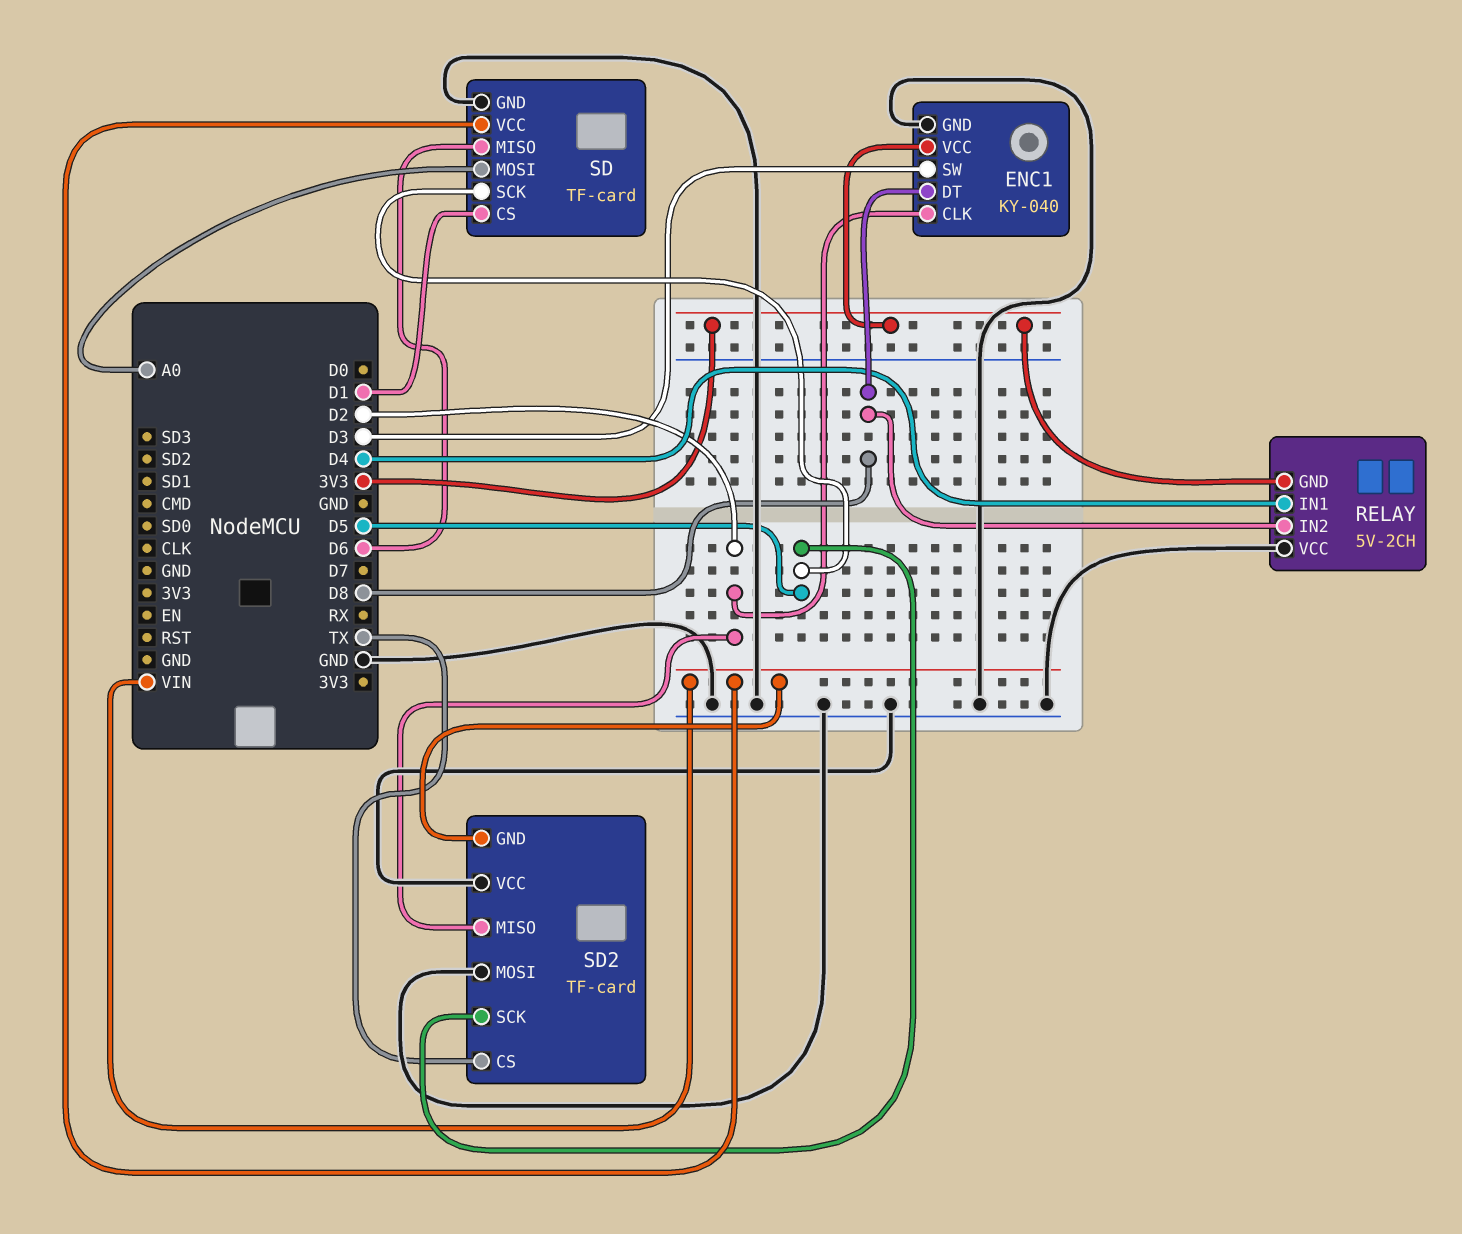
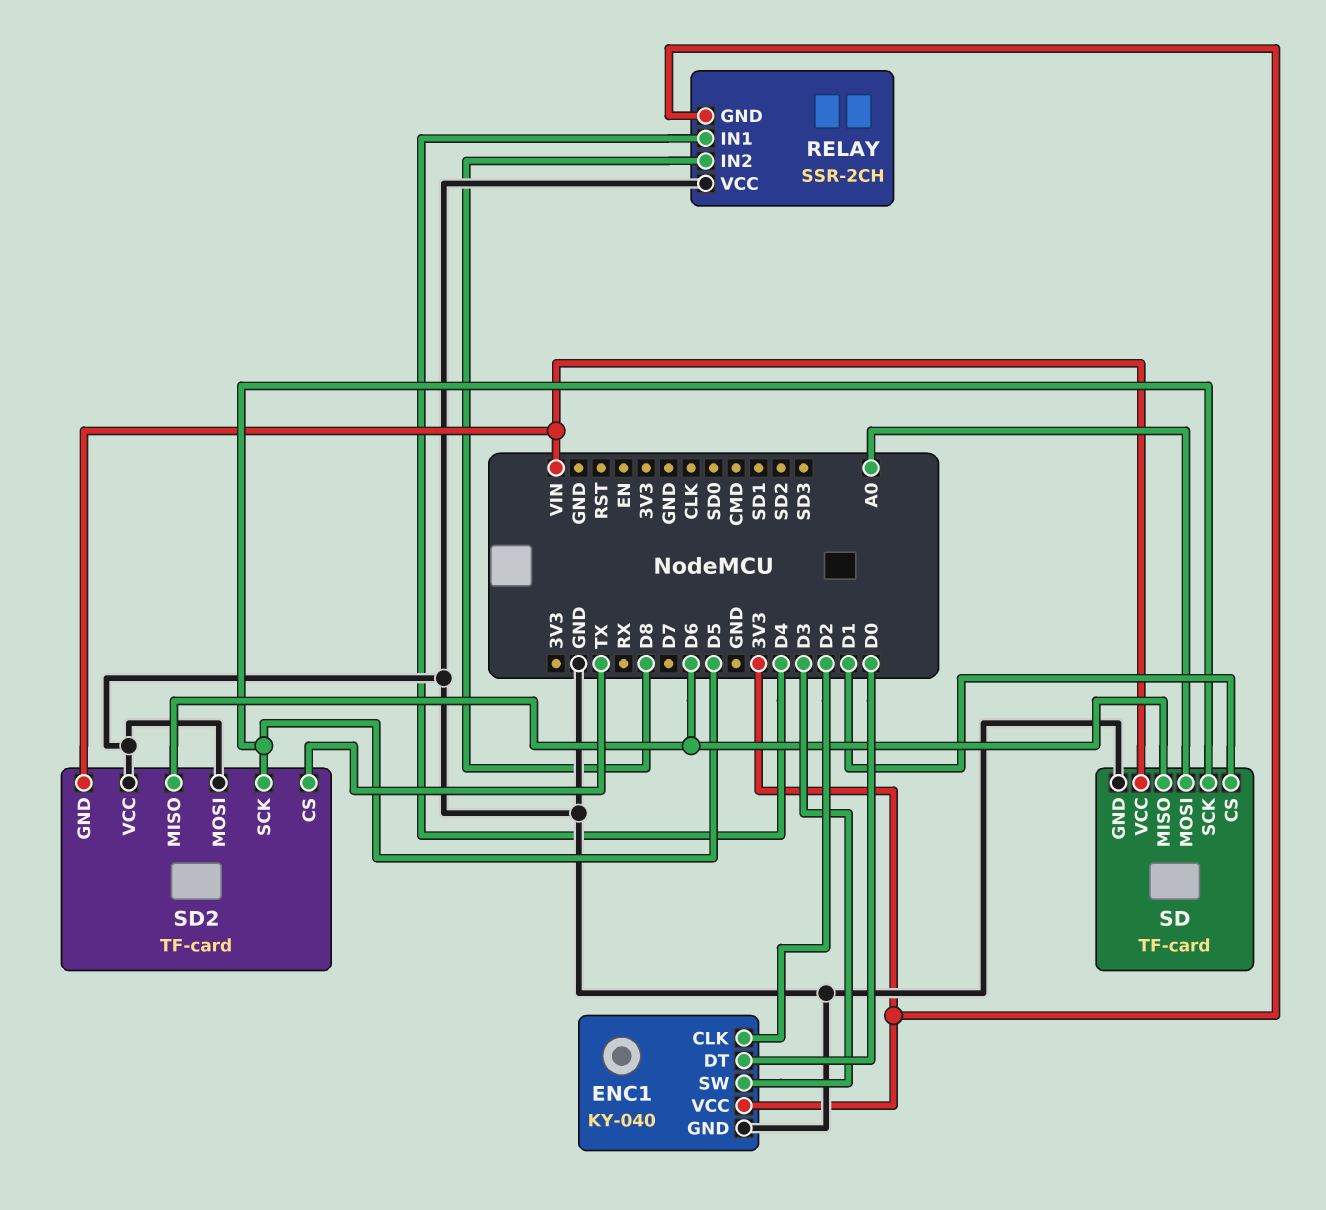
ENC1 pin DT: D8 -> D0
RELAY: 5V-2CH -> SSR-2CH
SD2 pin MISO: D2 -> D6

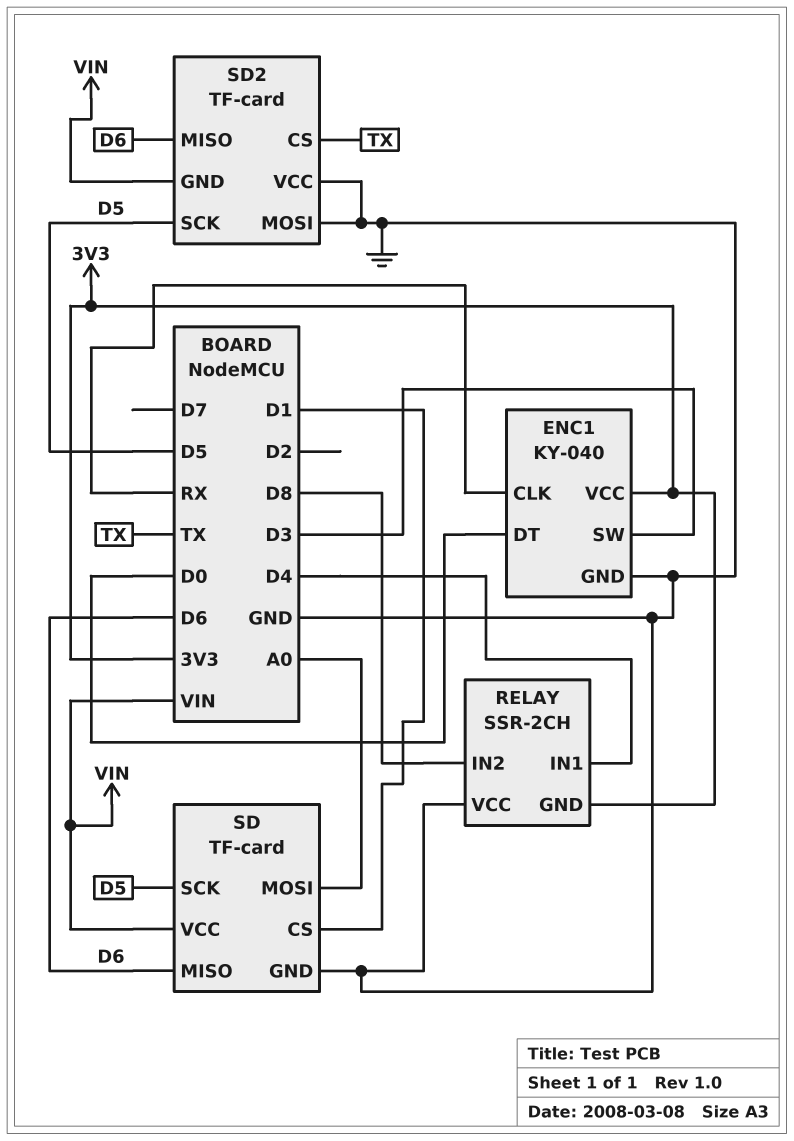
ENC1 pin CLK: D2 -> RX

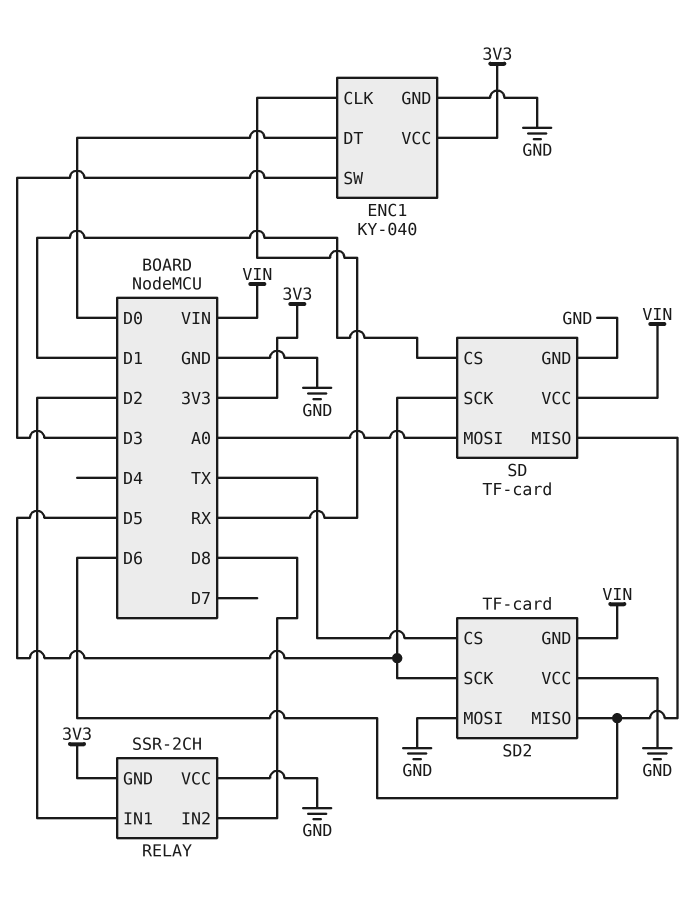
RELAY pin IN1: D4 -> D2

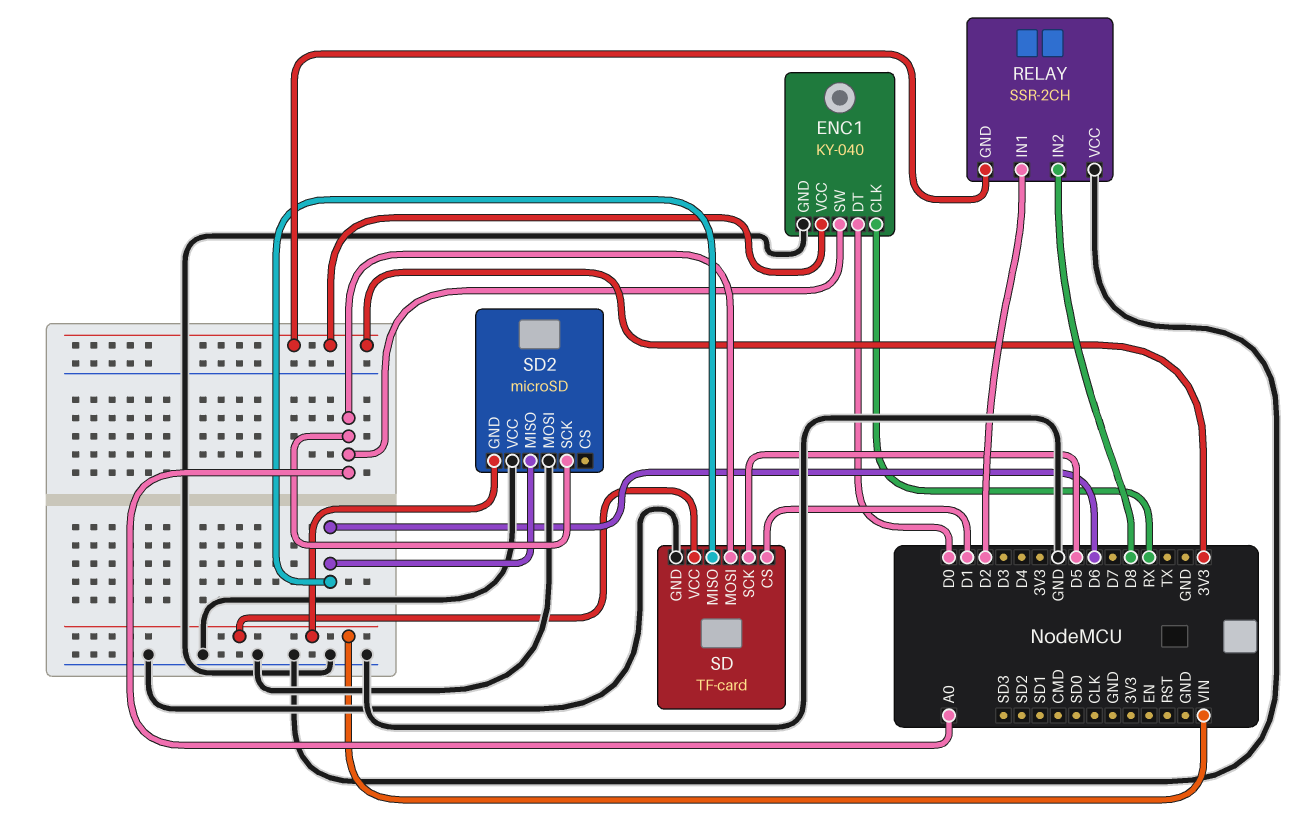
ENC1 pin SW: D3 -> A0
SD2: TF-card -> microSD
SD2 pin CS: TX -> none
SD2 pin SCK: D5 -> A0

